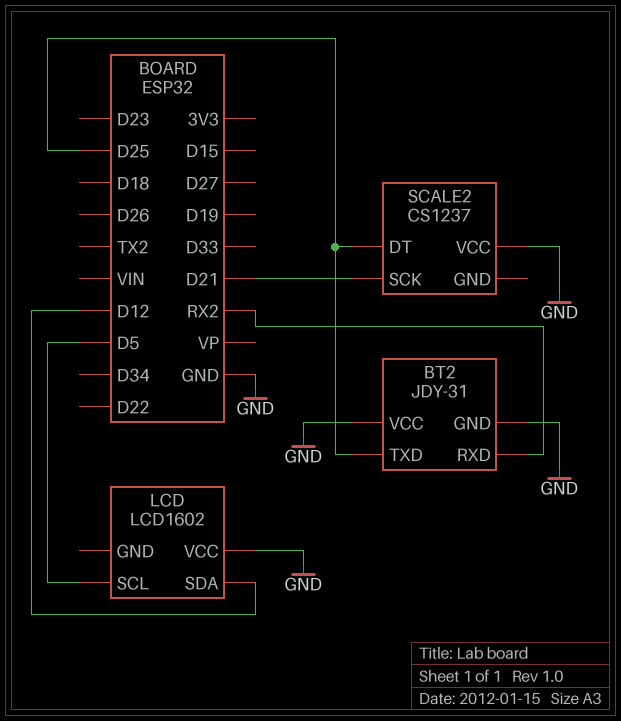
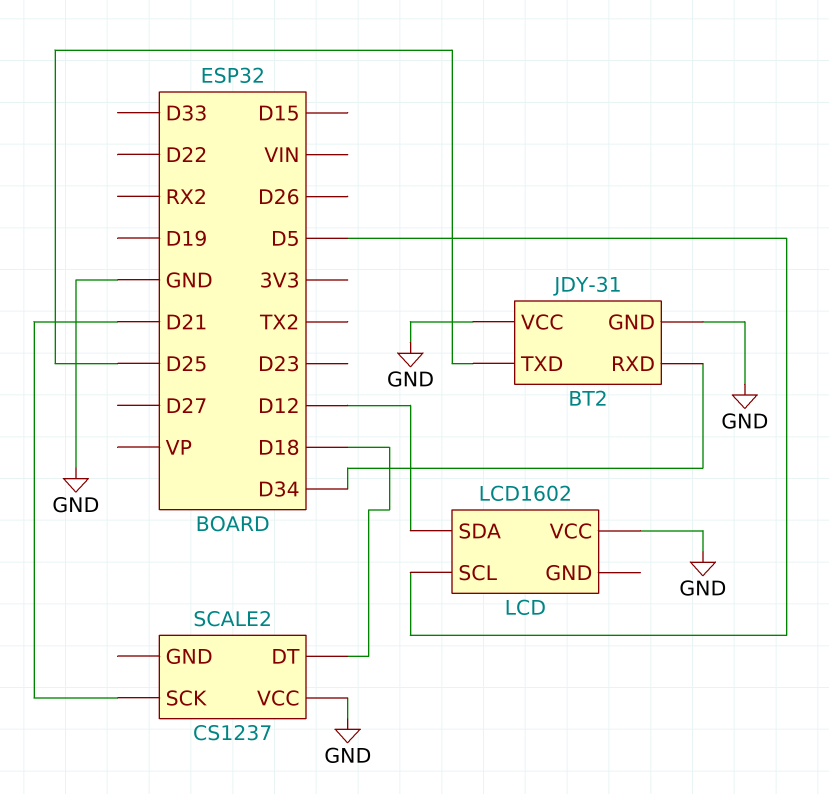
BT2 pin RXD: RX2 -> D34
SCALE2 pin DT: D25 -> D18

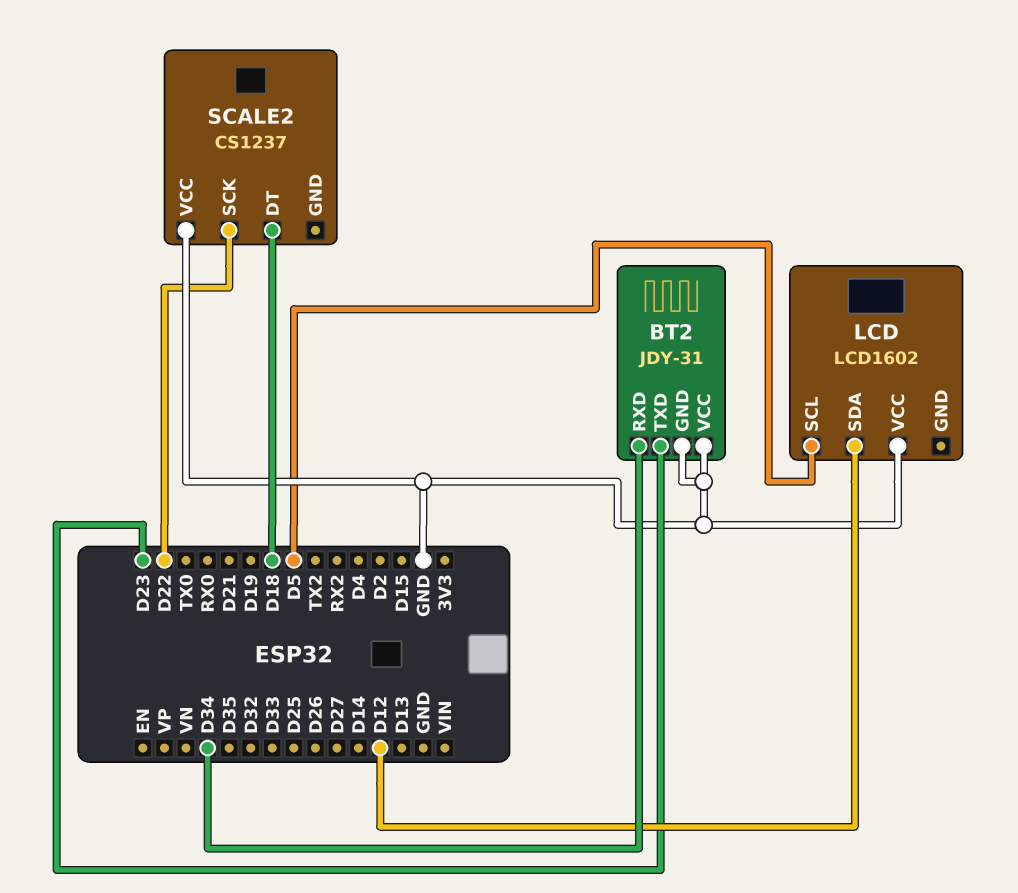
BT2 pin TXD: D25 -> D23
SCALE2 pin SCK: D21 -> D22

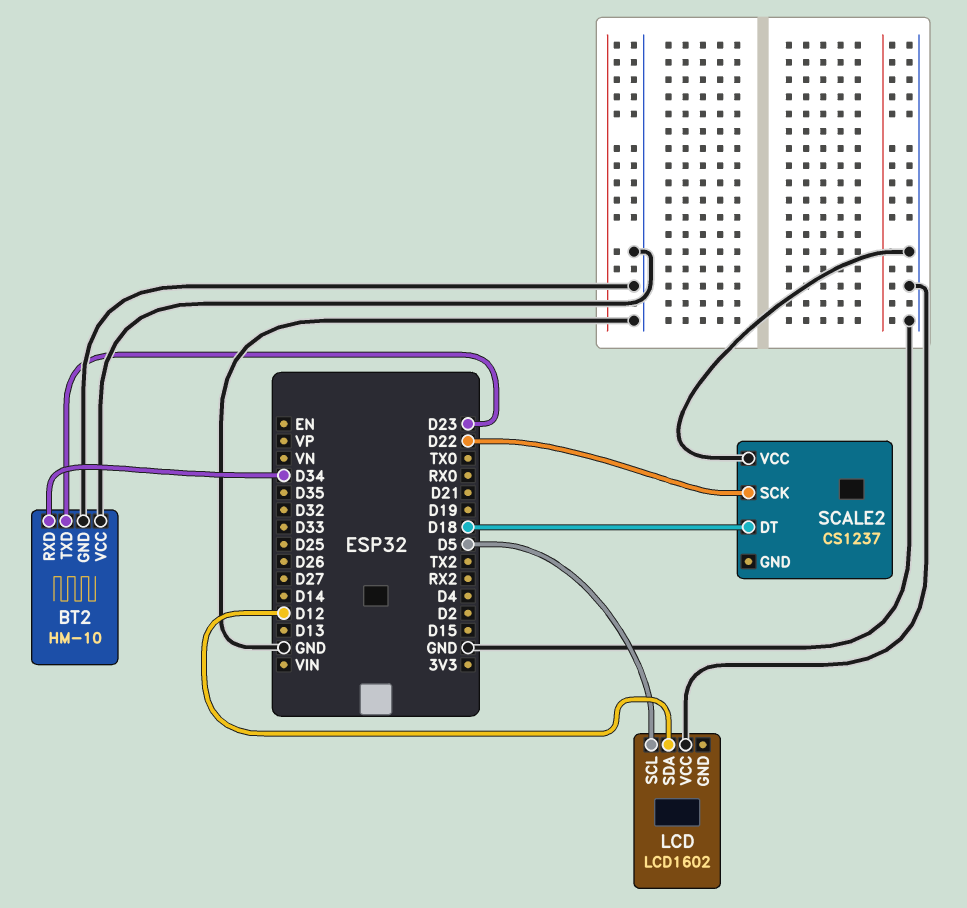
BT2: JDY-31 -> HM-10

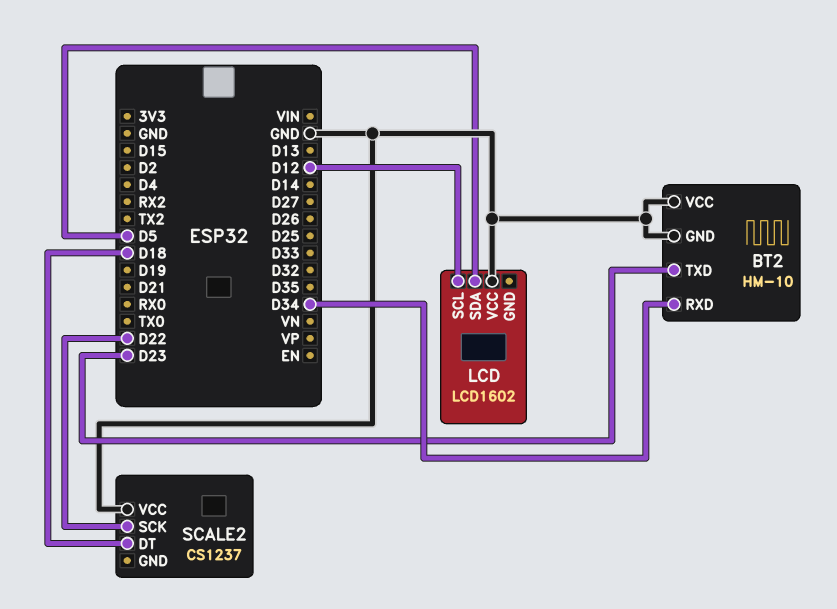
LCD pin SCL: D5 -> D12
LCD pin SDA: D12 -> D5

